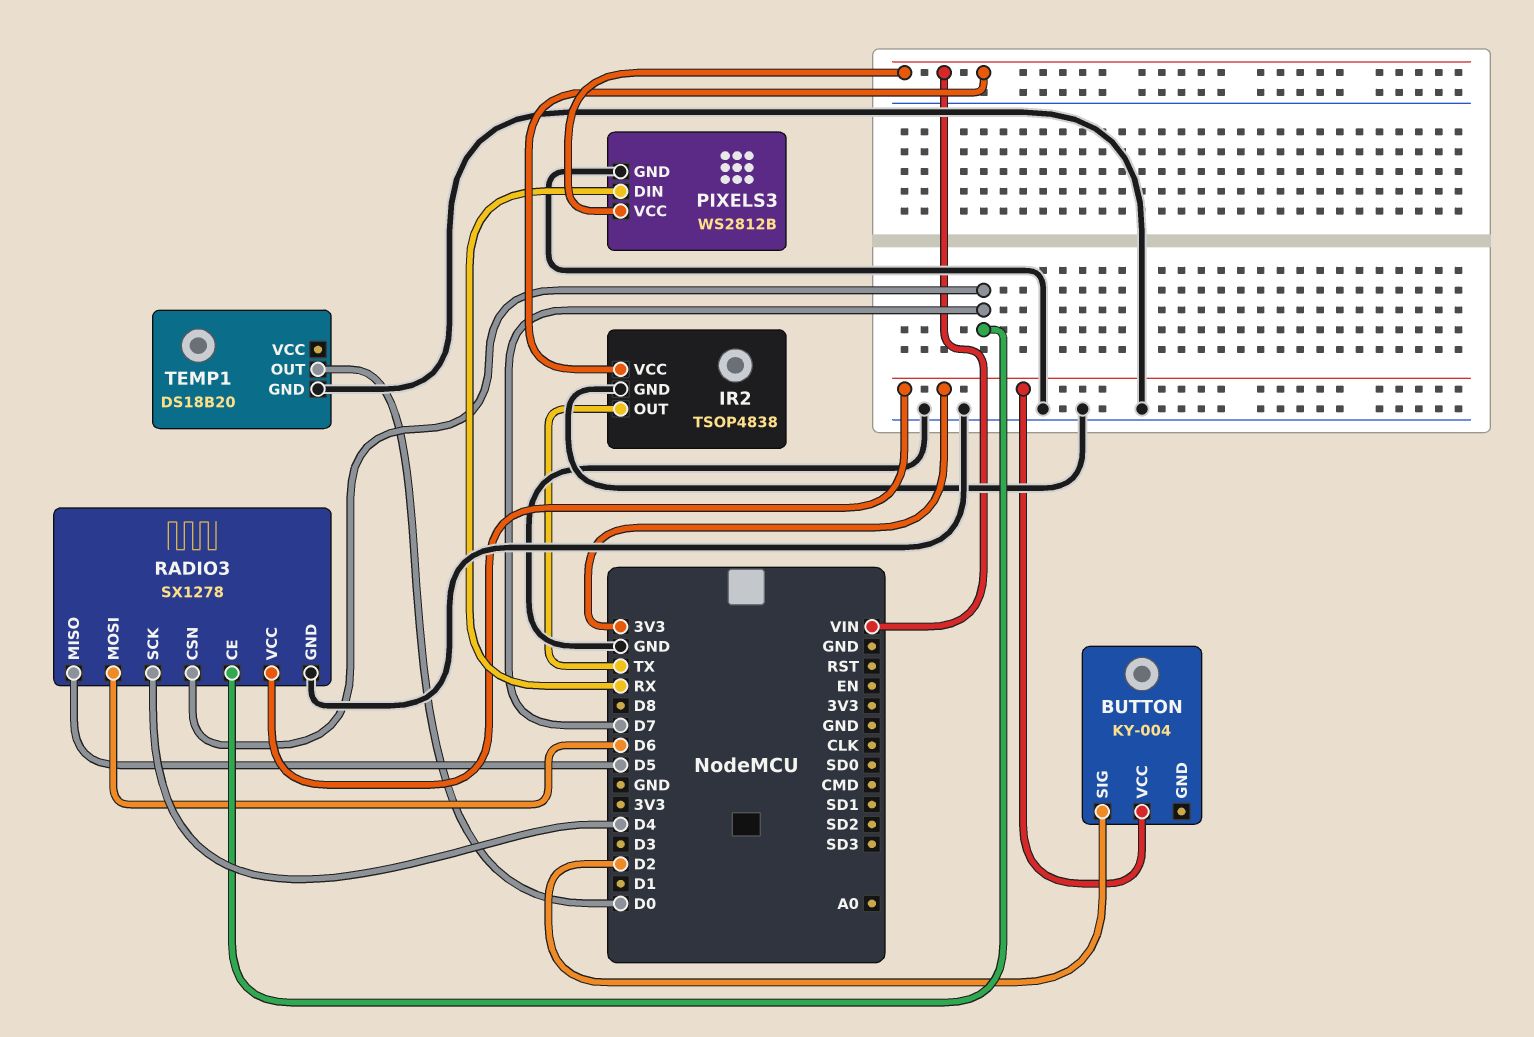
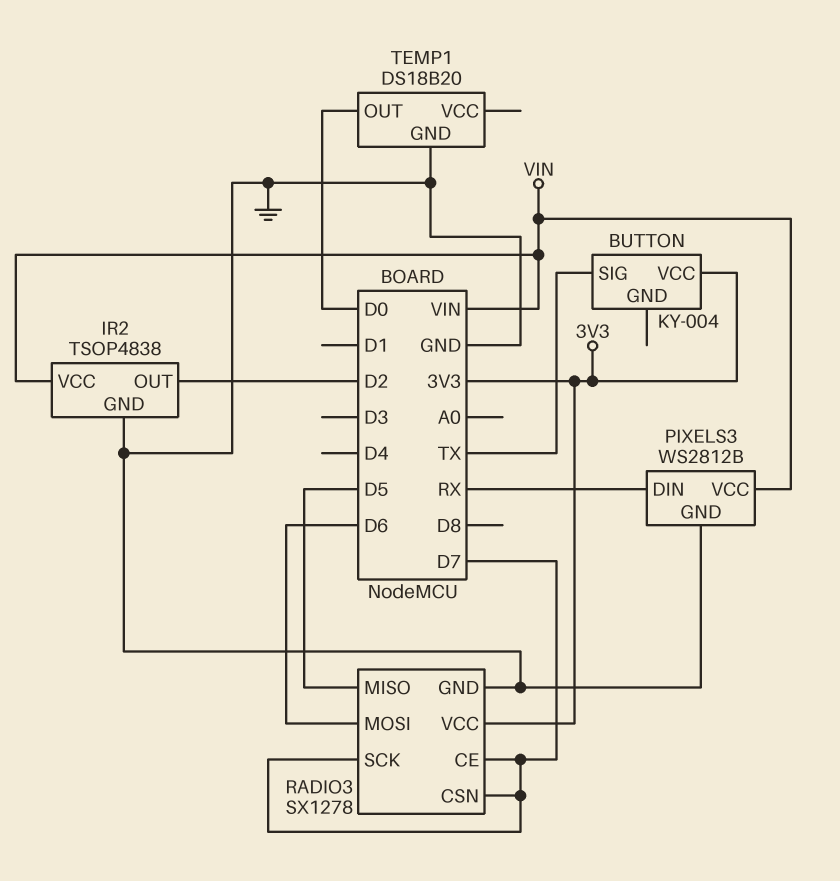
BUTTON pin SIG: D2 -> TX
IR2 pin OUT: TX -> D2
RADIO3 pin SCK: D4 -> D7

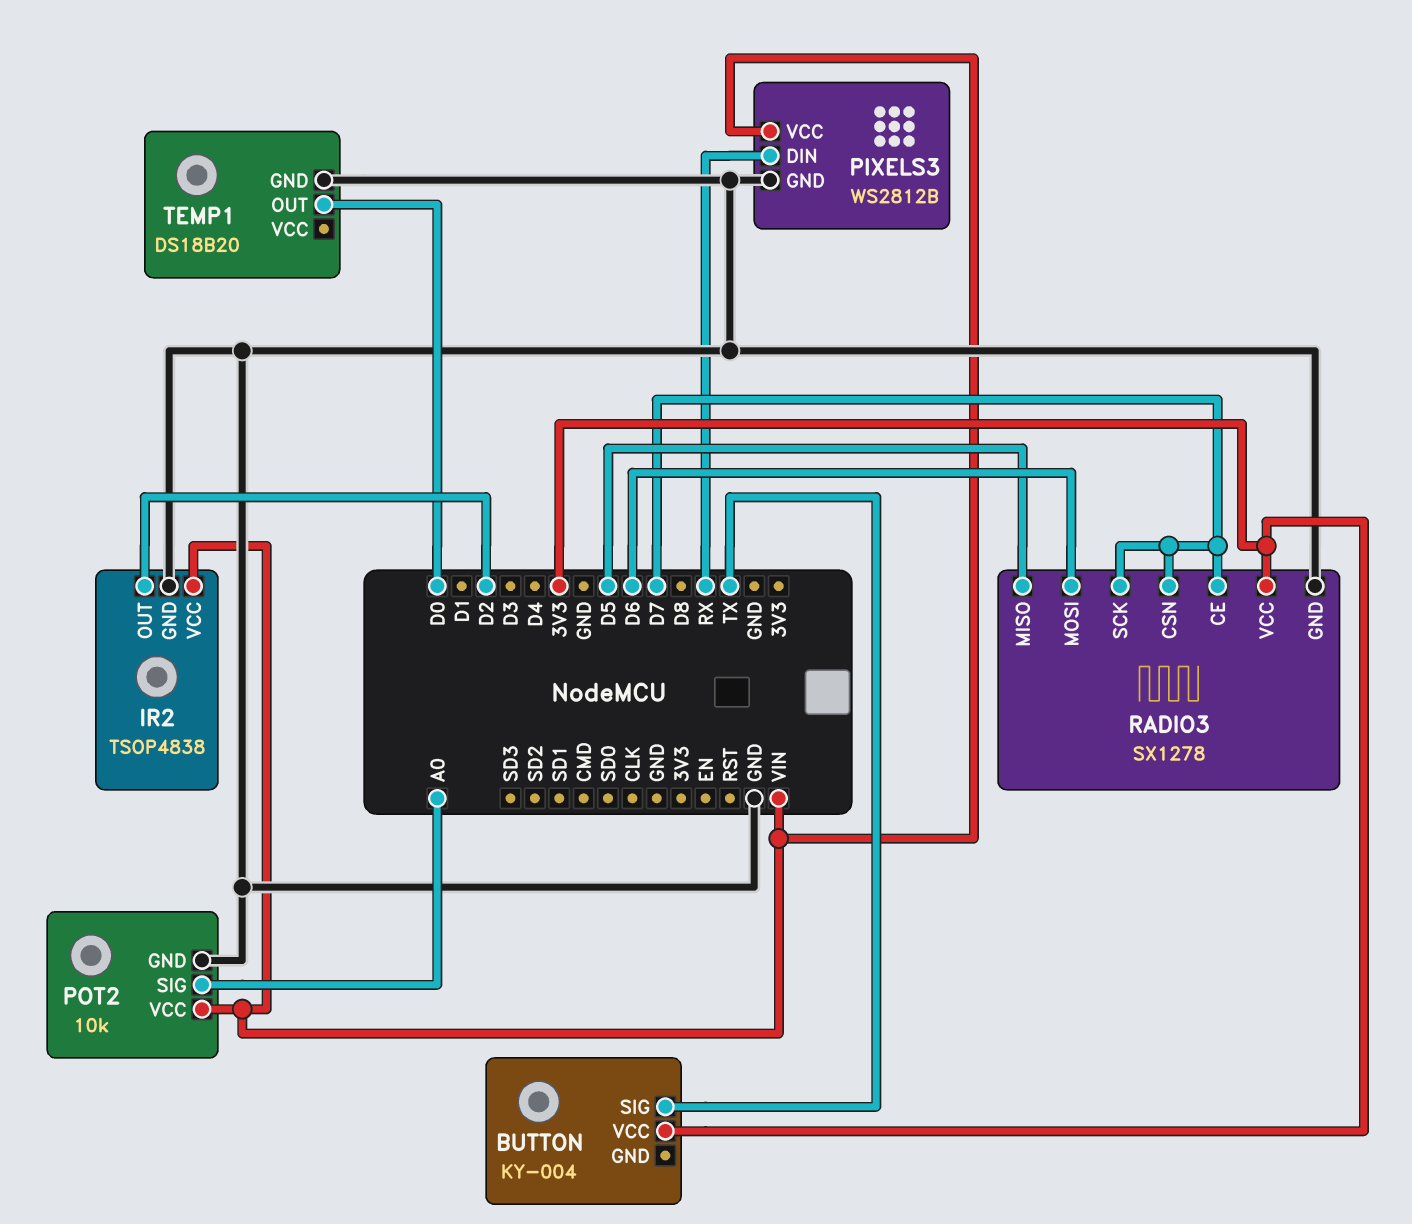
POT2: none -> 10k
POT2 pin GND: none -> GND
POT2 pin SIG: none -> A0
POT2 pin VCC: none -> VIN

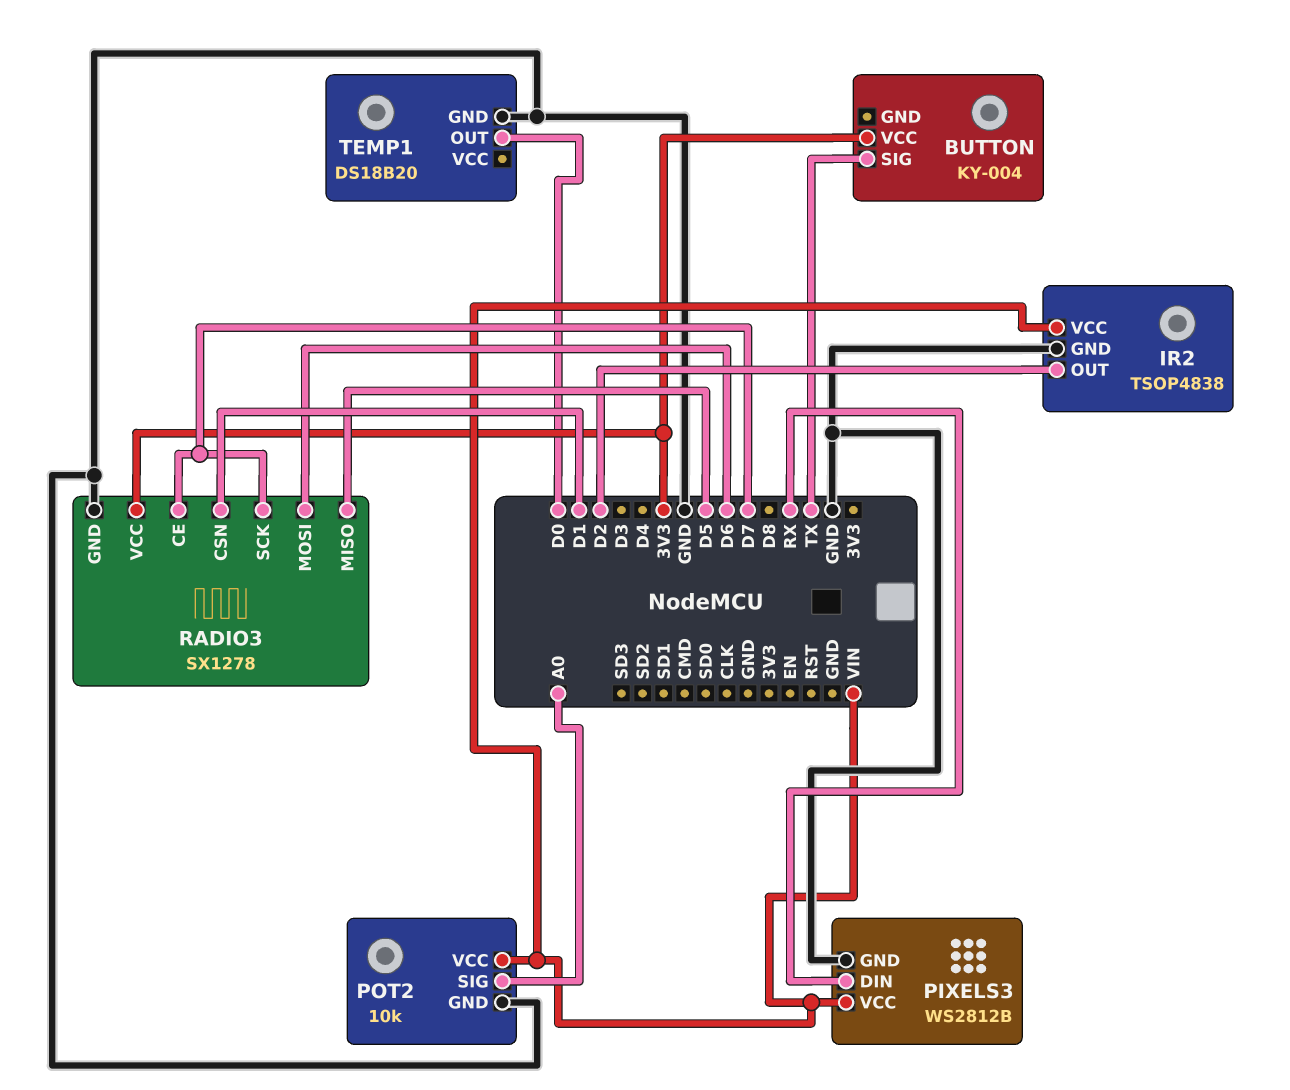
RADIO3 pin CSN: D7 -> D1

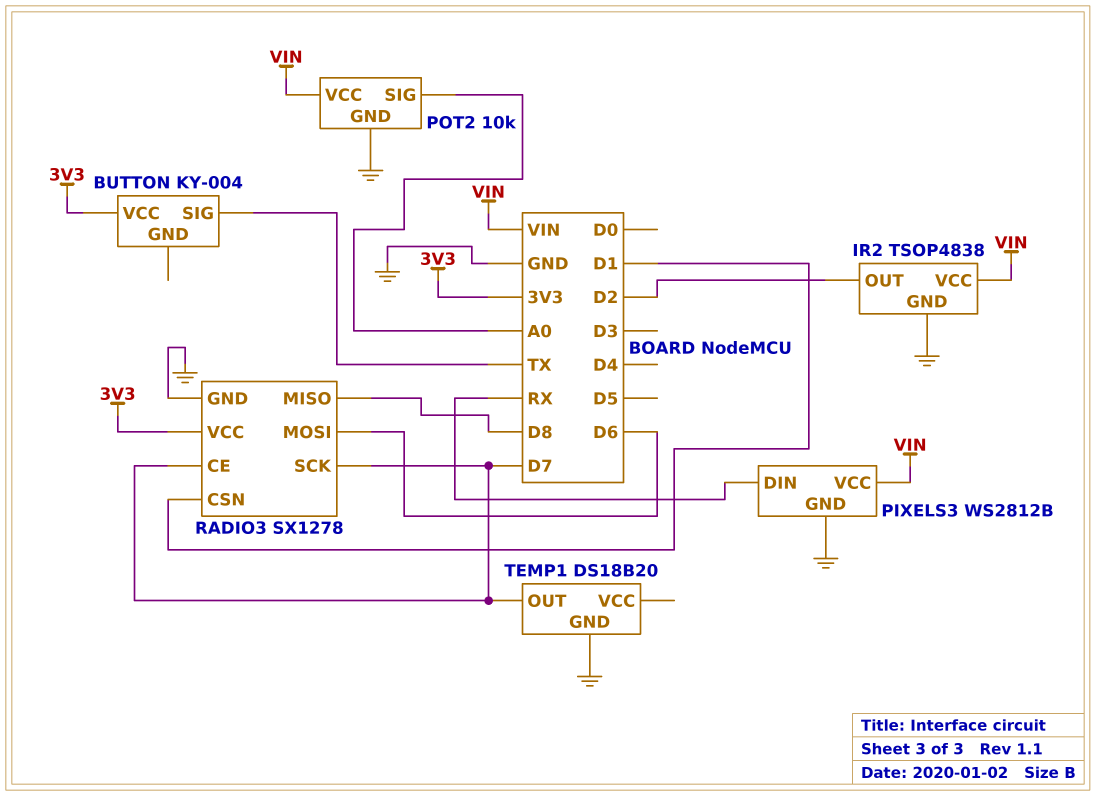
RADIO3 pin MISO: D5 -> D8
TEMP1 pin OUT: D0 -> D7

